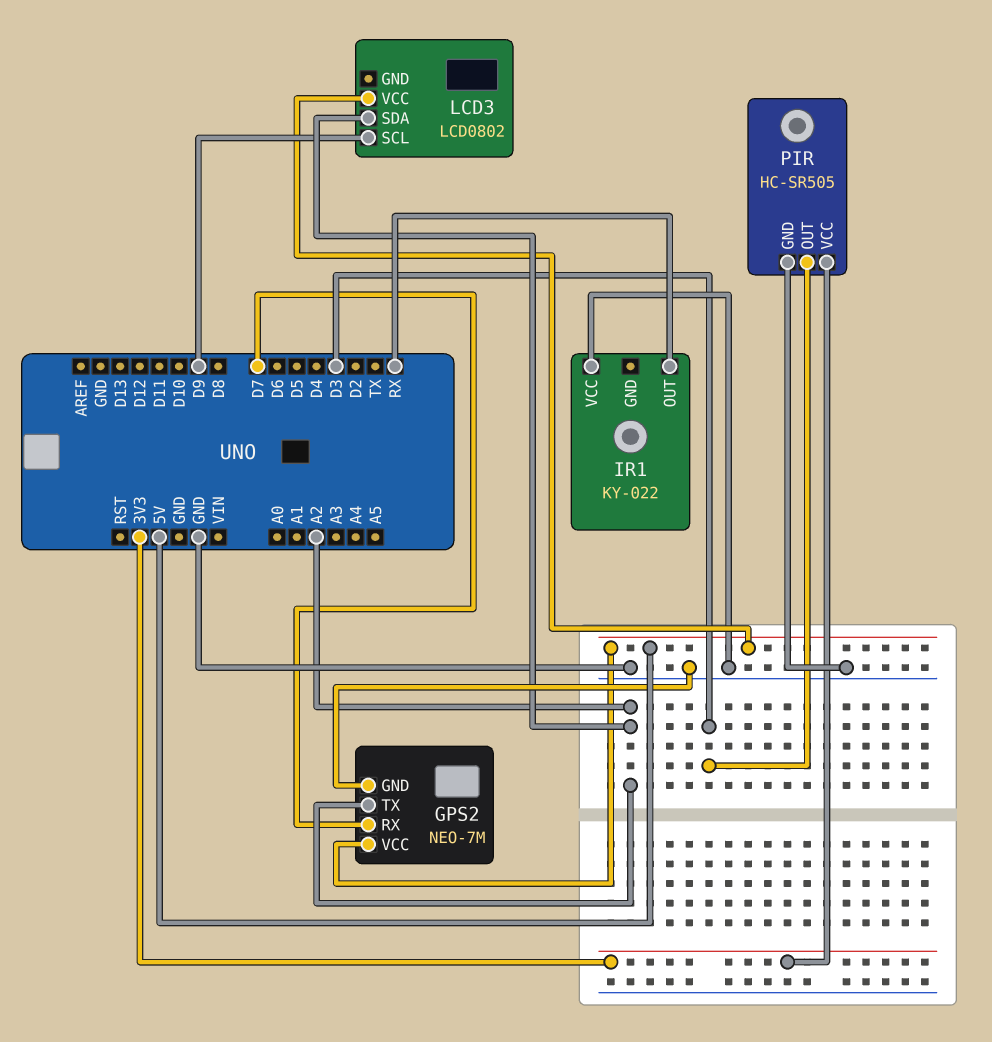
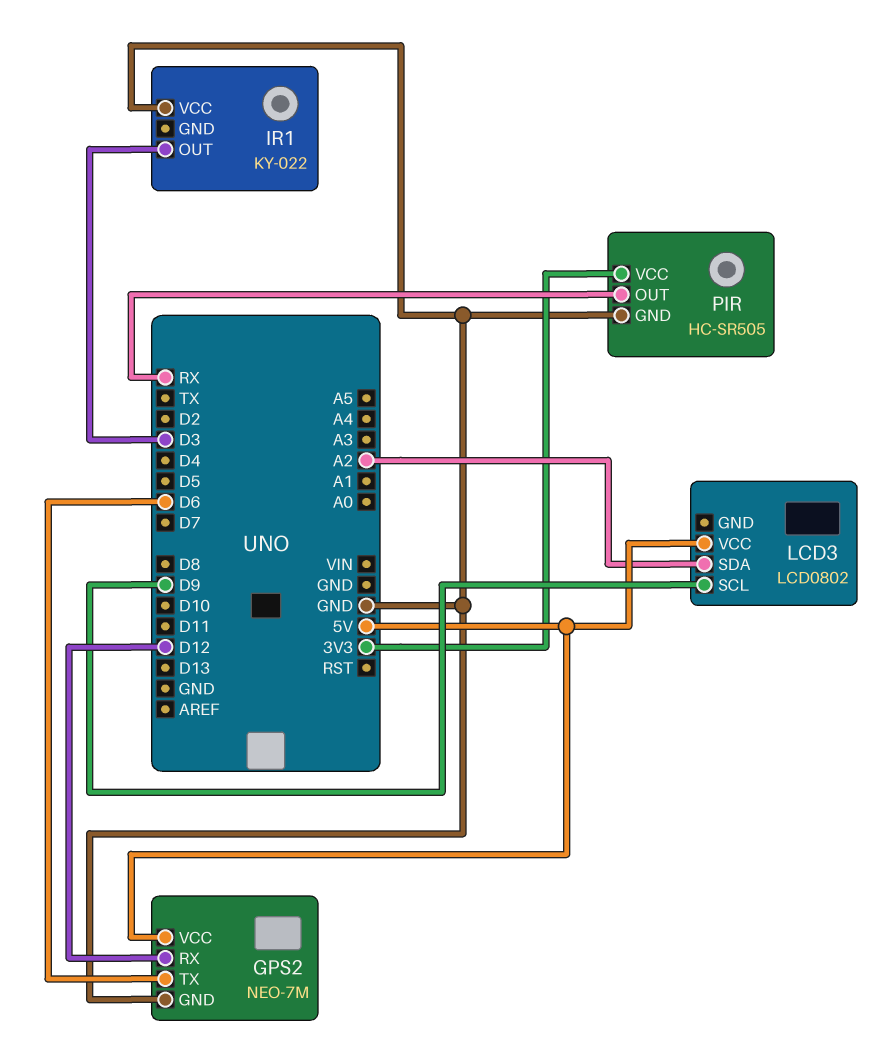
GPS2 pin RX: D7 -> D12
GPS2 pin TX: A2 -> D6
IR1 pin OUT: RX -> D3
PIR pin OUT: D3 -> RX

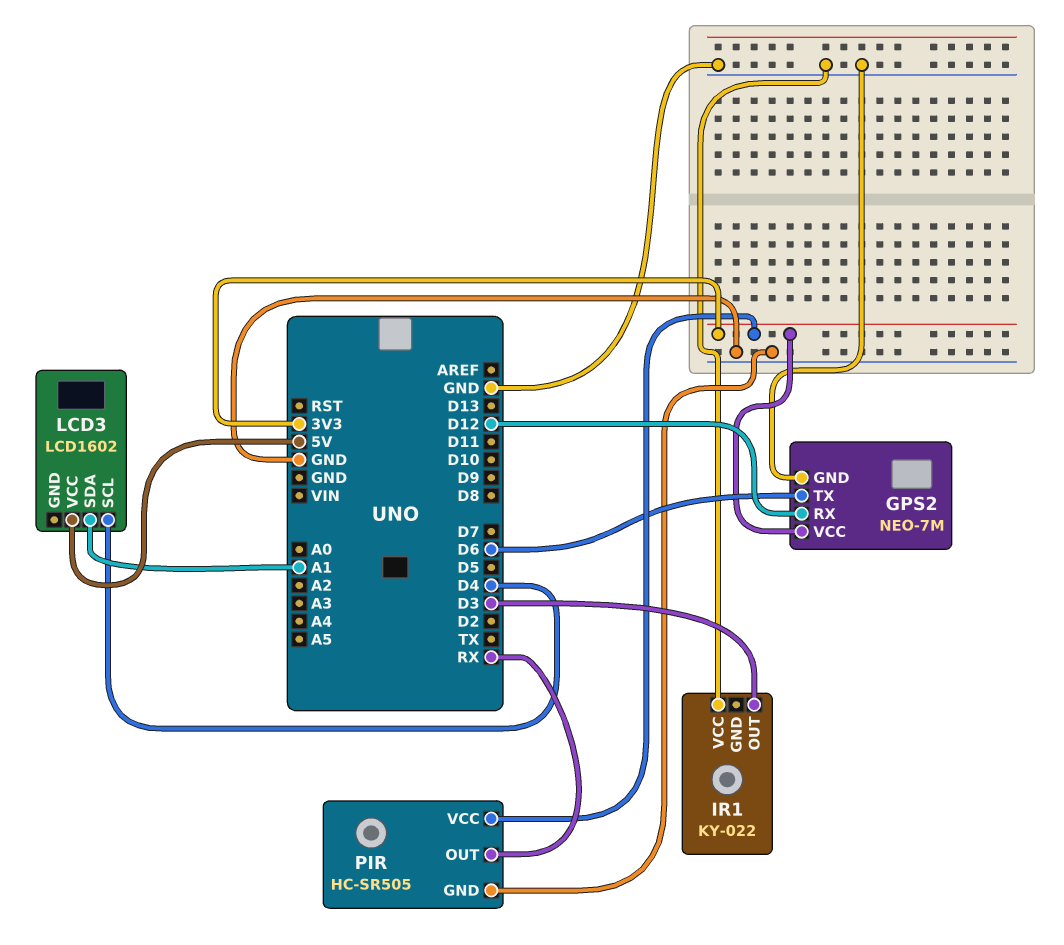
GPS2 pin VCC: 5V -> 3V3
LCD3: LCD0802 -> LCD1602
LCD3 pin SCL: D9 -> D4
LCD3 pin SDA: A2 -> A1

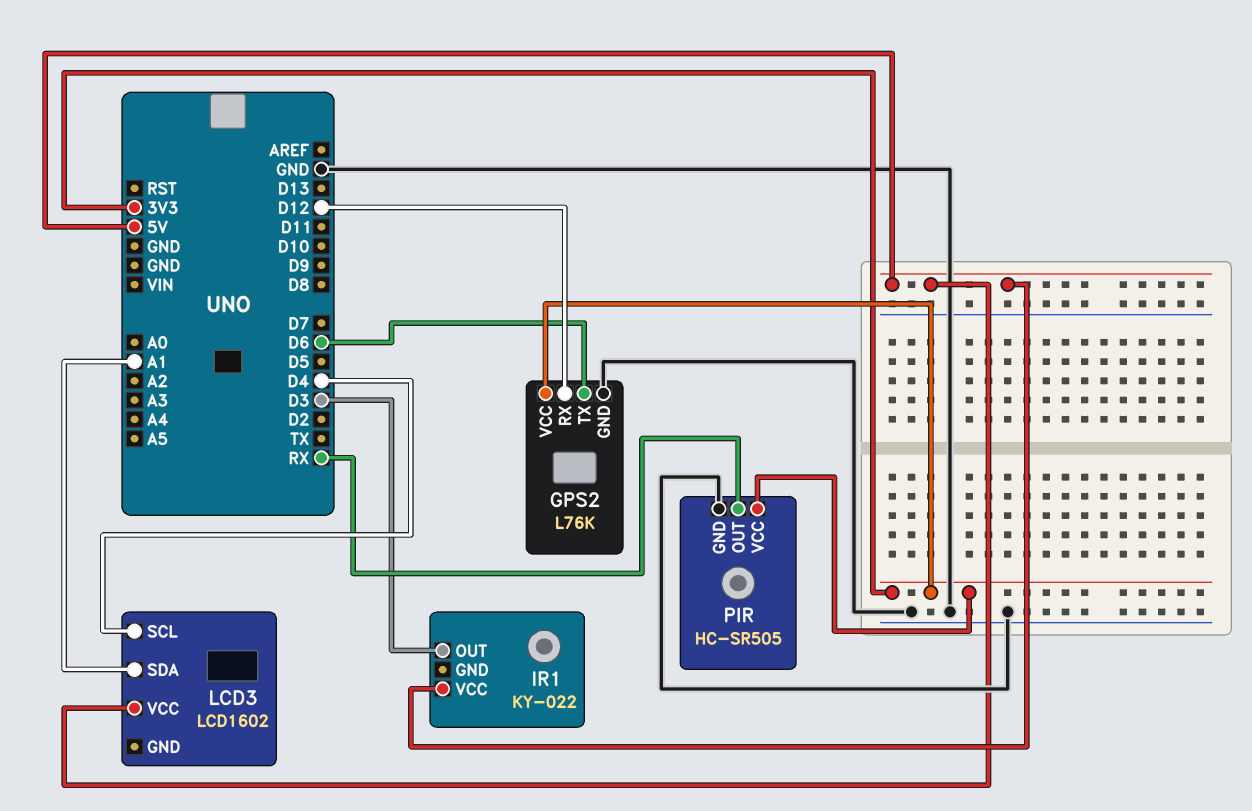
GPS2: NEO-7M -> L76K
IR1 pin VCC: GND -> 5V

